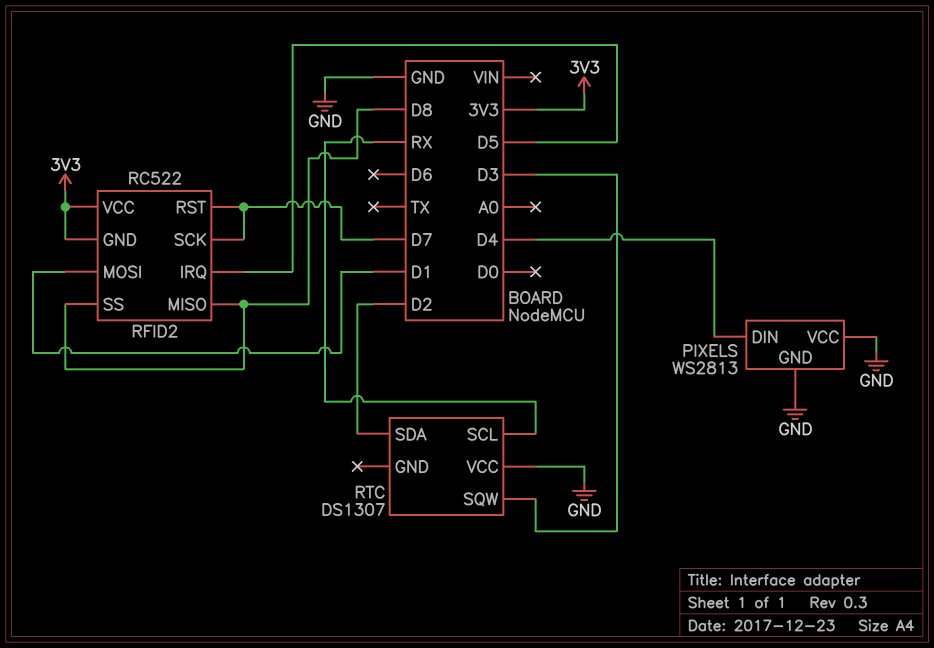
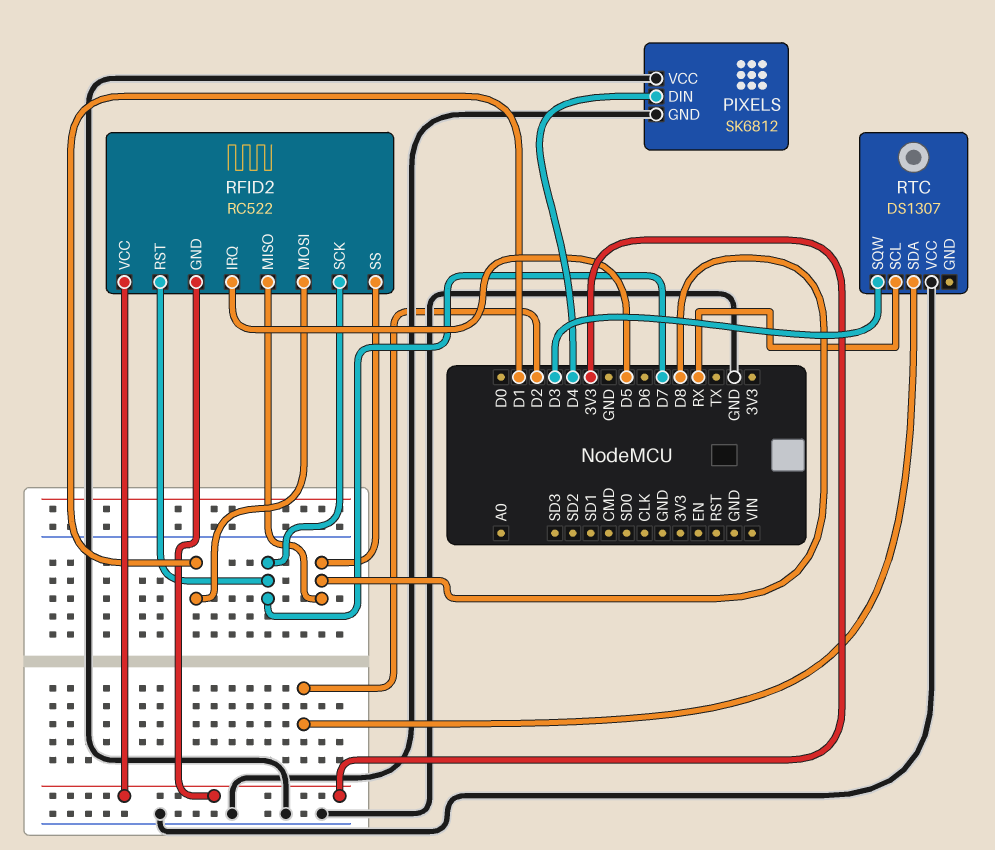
PIXELS: WS2813 -> SK6812

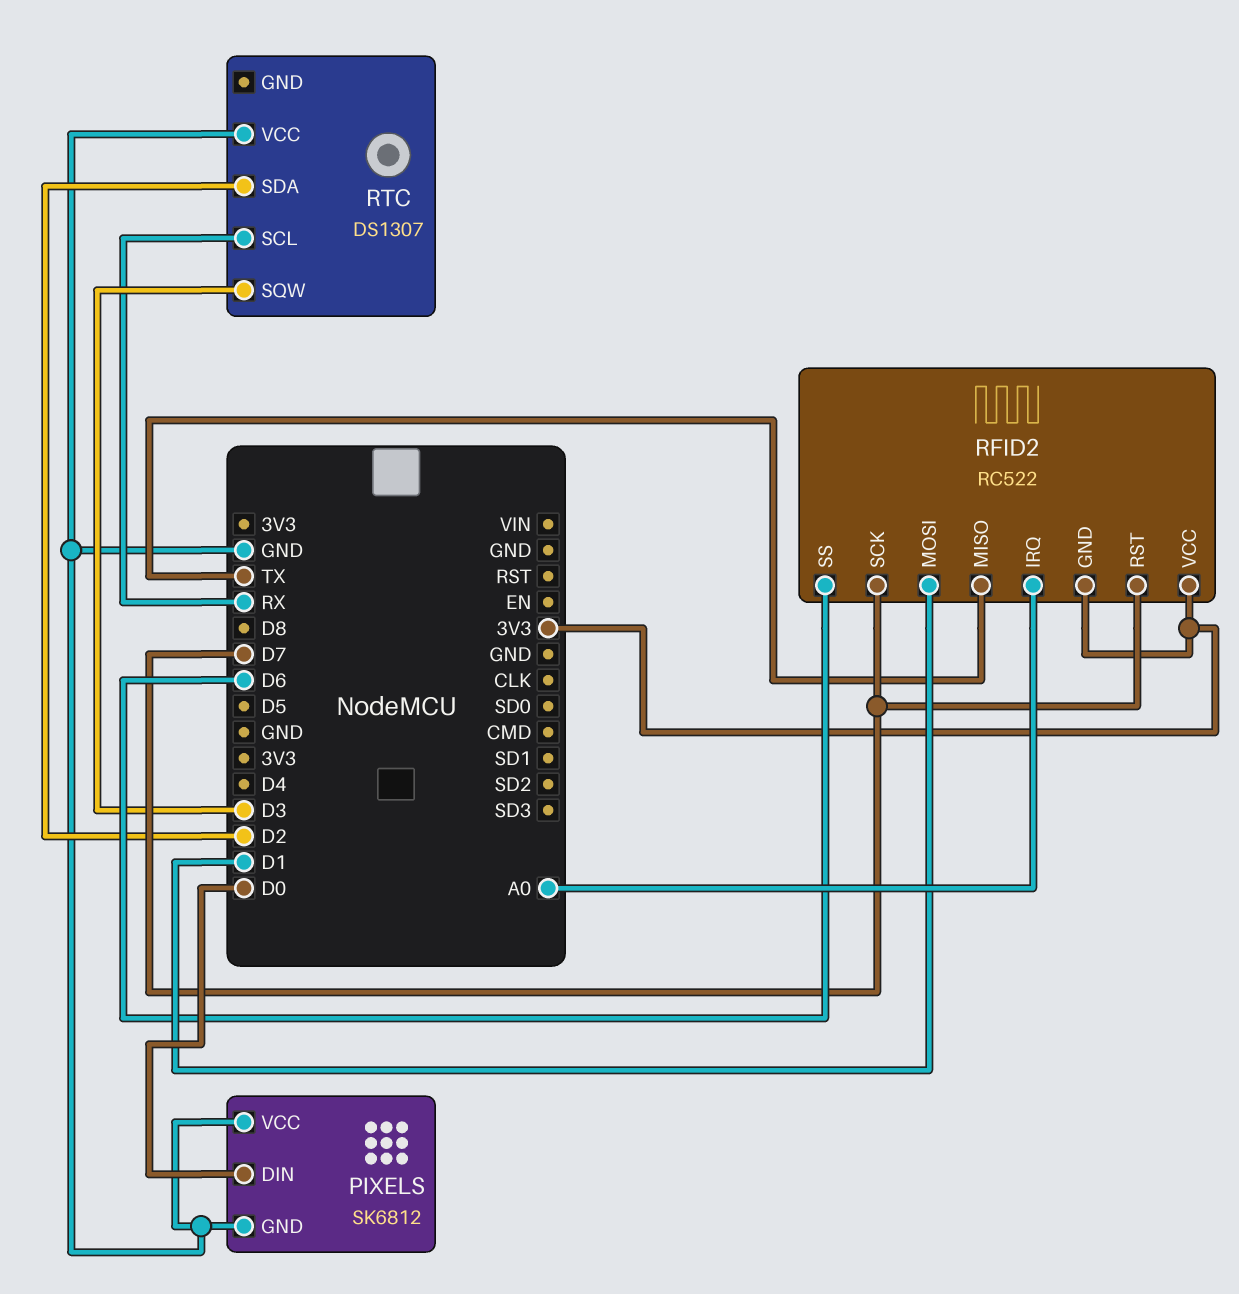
PIXELS pin DIN: D4 -> D0
RFID2 pin IRQ: D5 -> A0
RFID2 pin MISO: D8 -> TX
RFID2 pin SS: D8 -> D6

